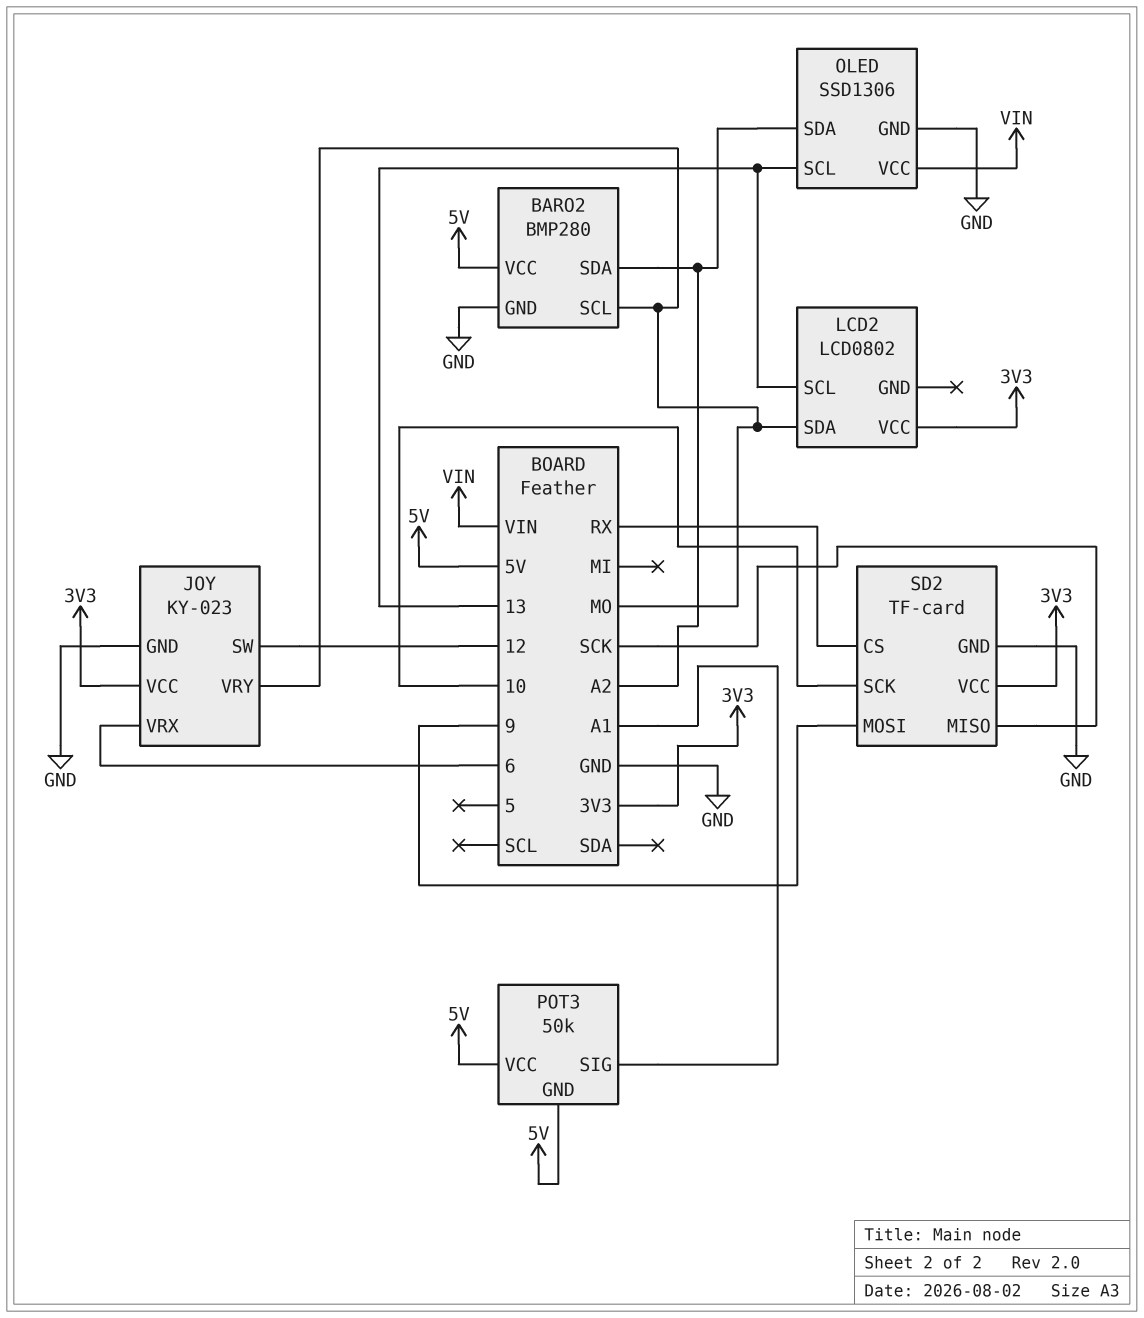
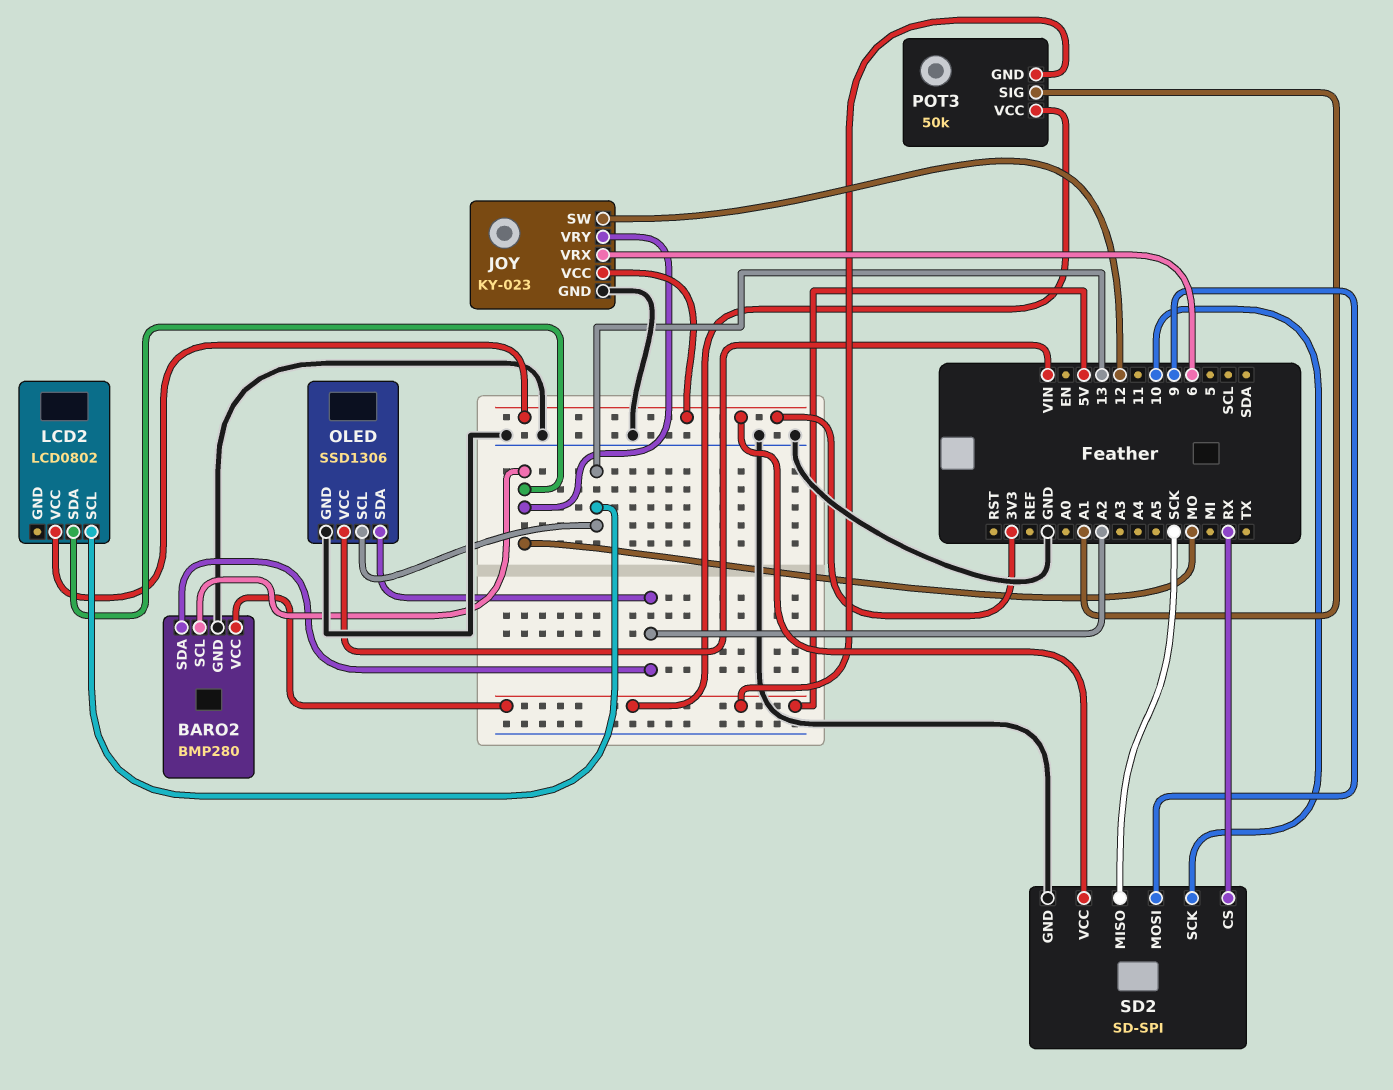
SD2: TF-card -> SD-SPI

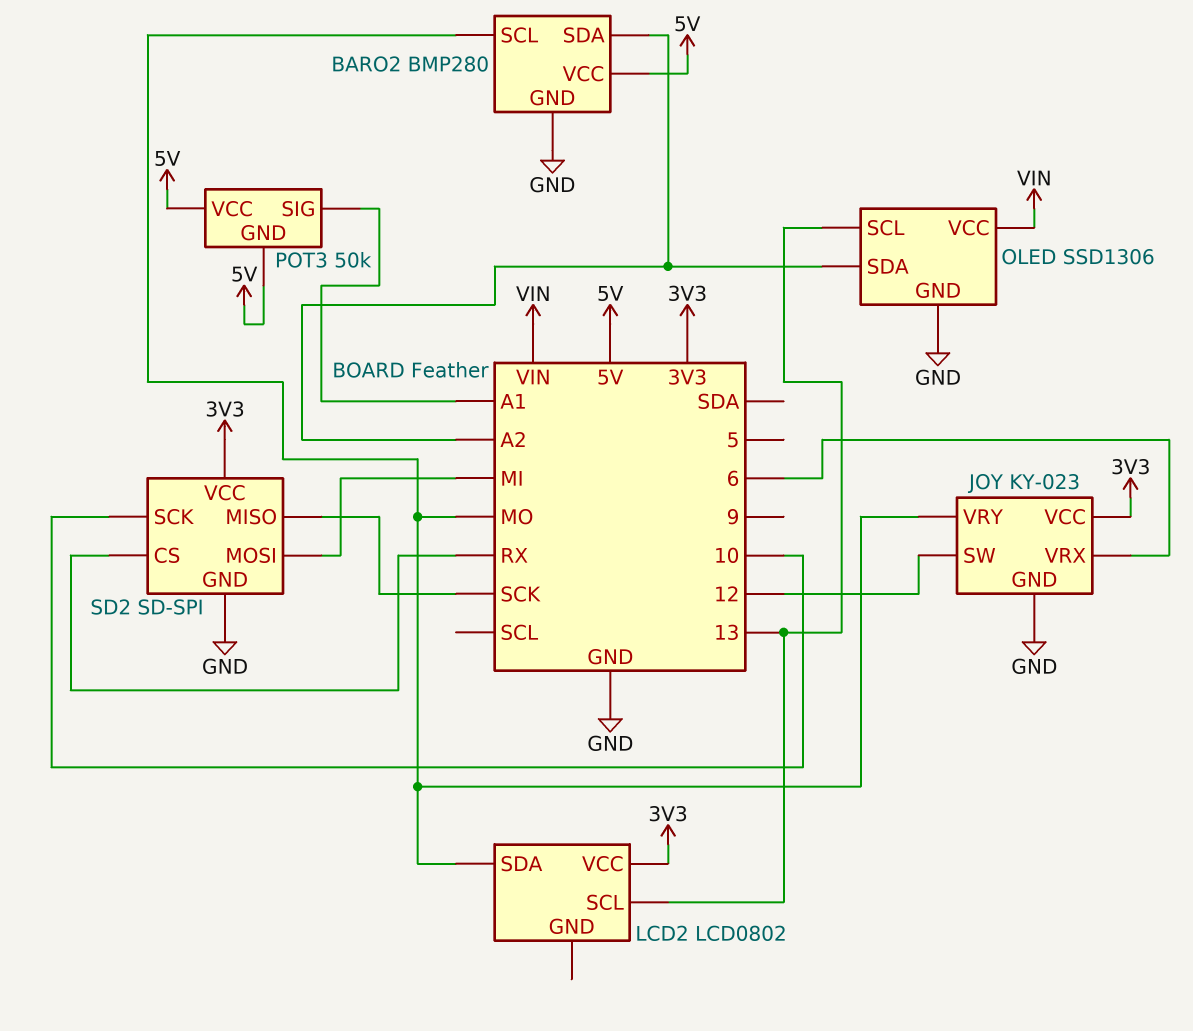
SD2 pin MOSI: 9 -> MI

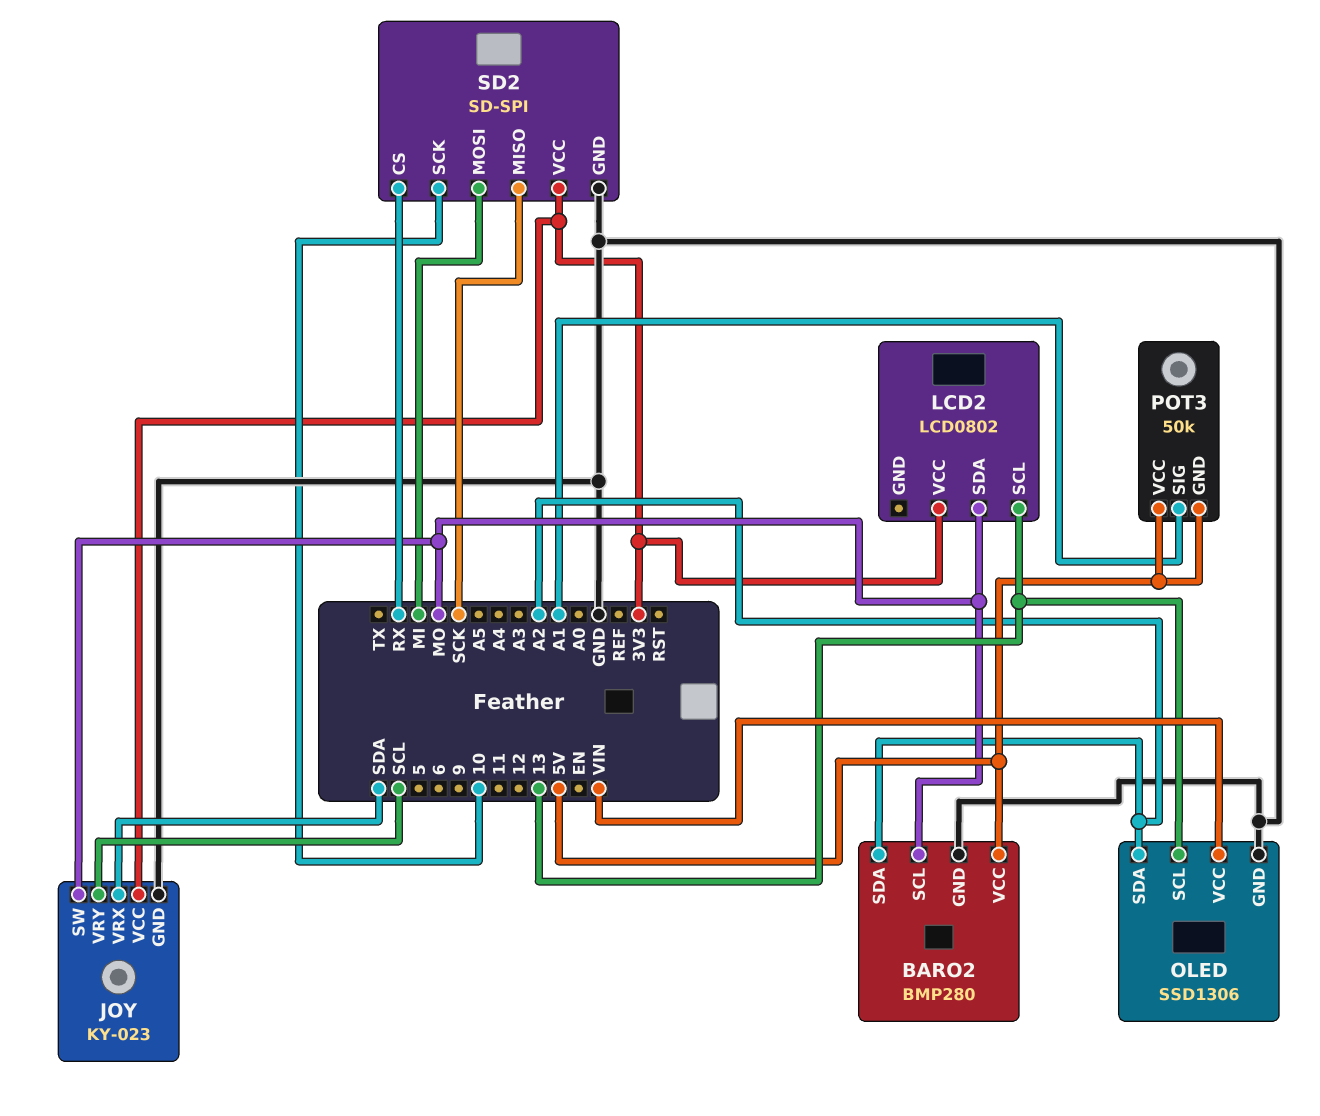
JOY pin SW: 12 -> MO
JOY pin VRX: 6 -> SDA
JOY pin VRY: MO -> SCL

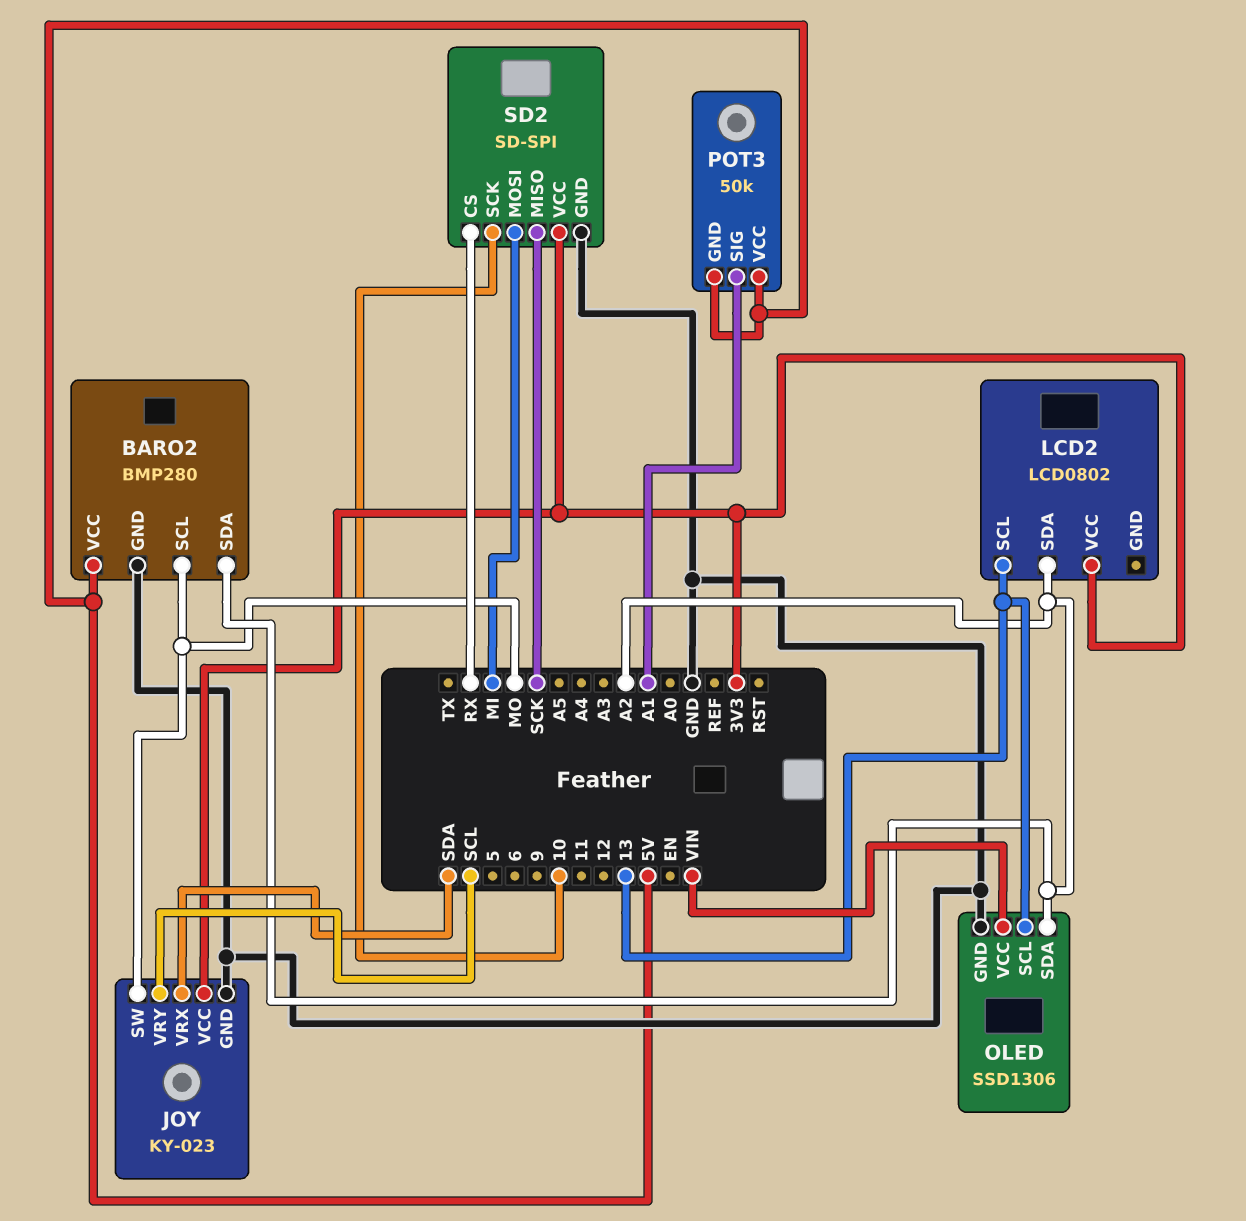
LCD2 pin SDA: MO -> A2

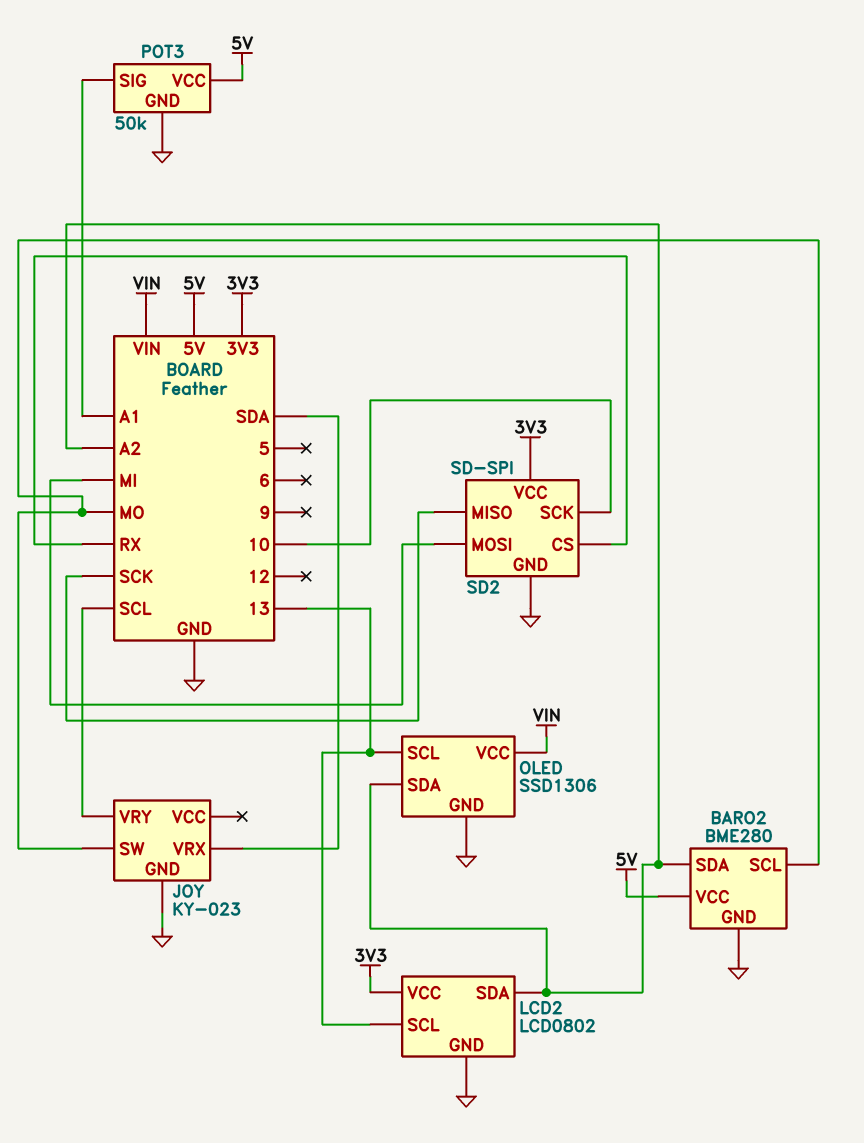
BARO2: BMP280 -> BME280
JOY pin VCC: 3V3 -> none
LCD2 pin GND: none -> GND
POT3 pin GND: 5V -> GND

